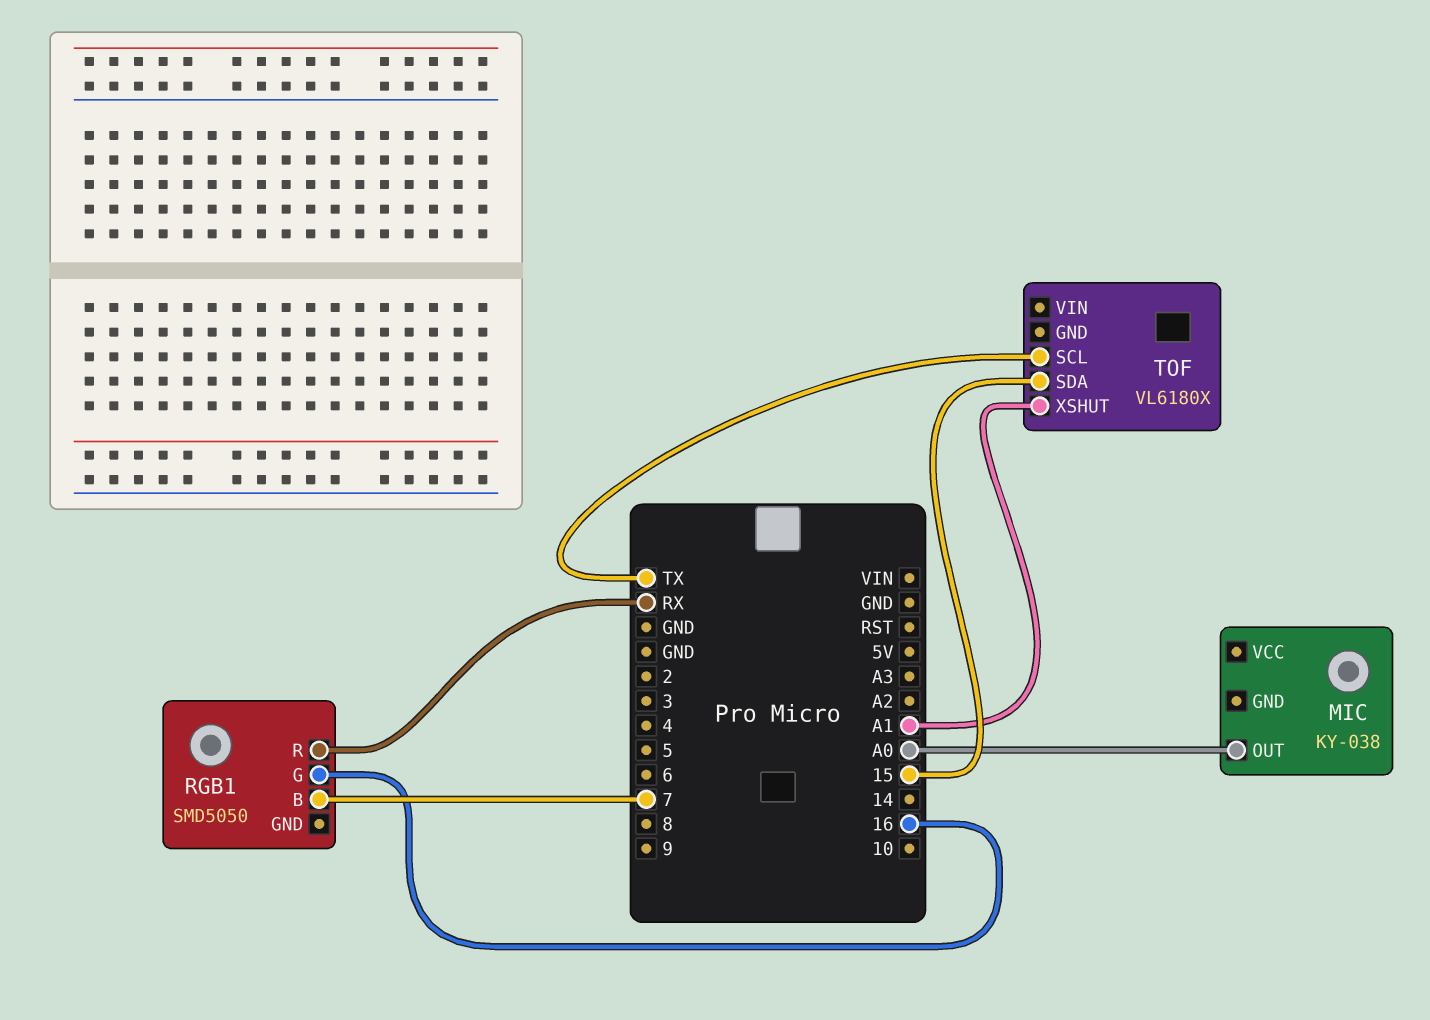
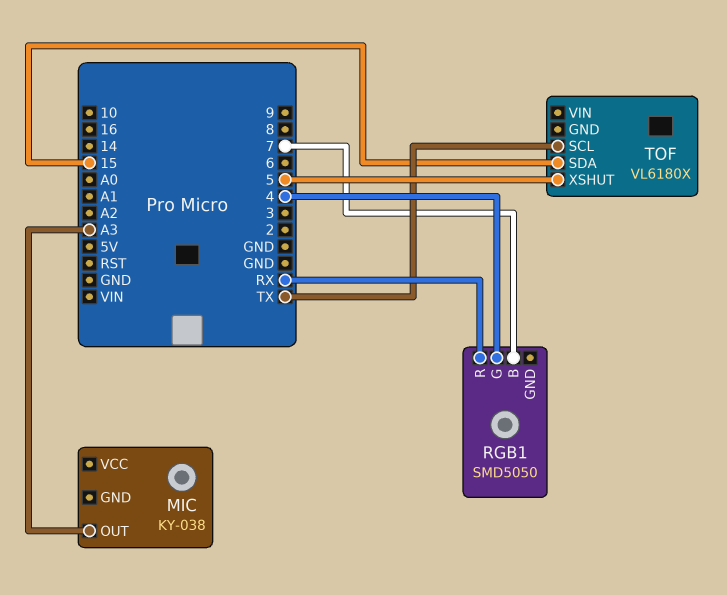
MIC pin OUT: A0 -> A3
RGB1 pin G: 16 -> 4
TOF pin XSHUT: A1 -> 5

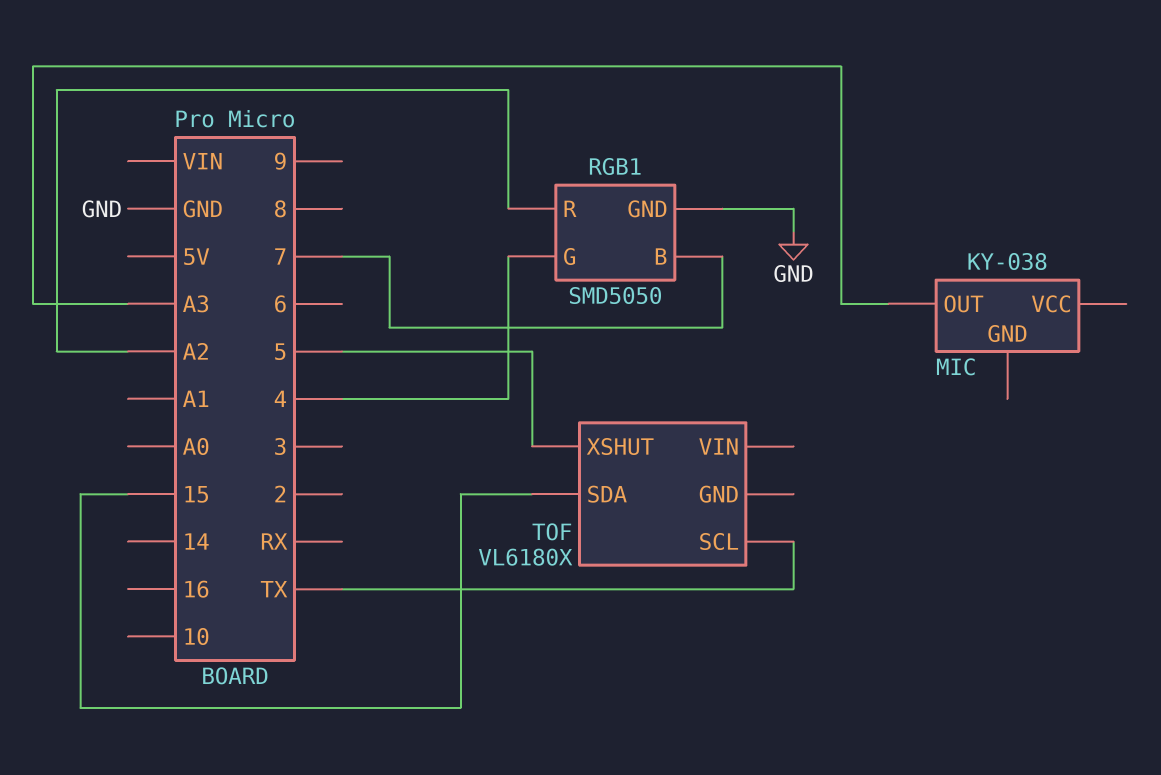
RGB1 pin GND: none -> GND
RGB1 pin R: RX -> A2

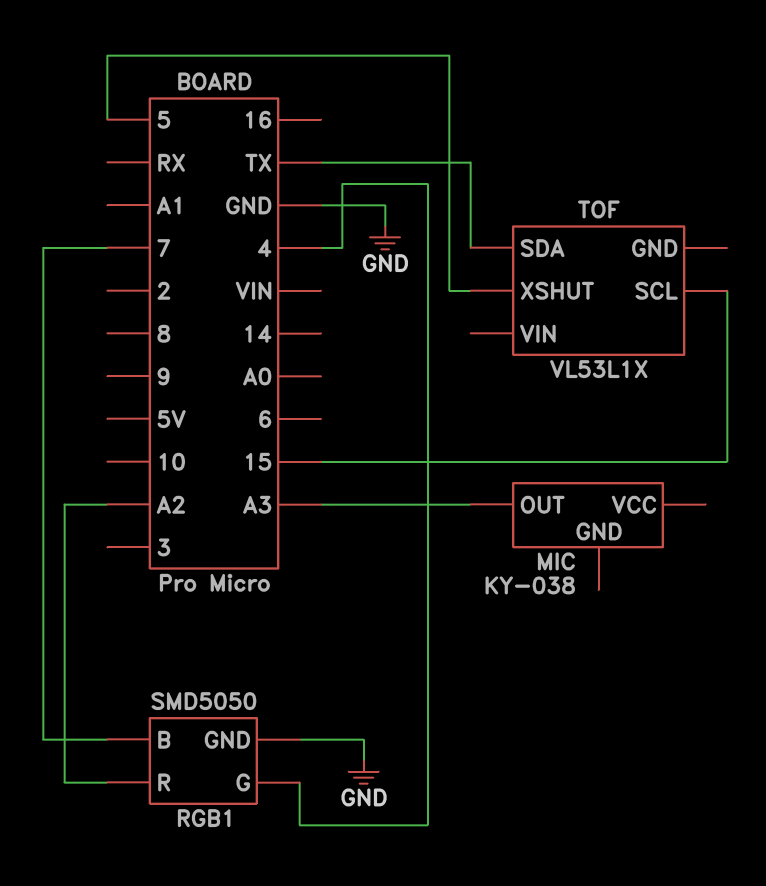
TOF: VL6180X -> VL53L1X
TOF pin SCL: TX -> 15
TOF pin SDA: 15 -> TX

